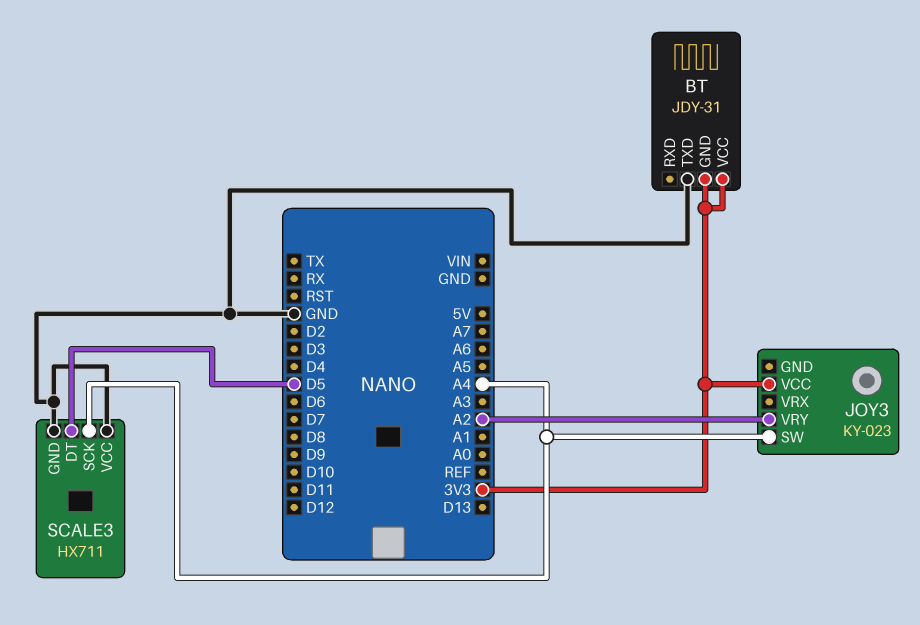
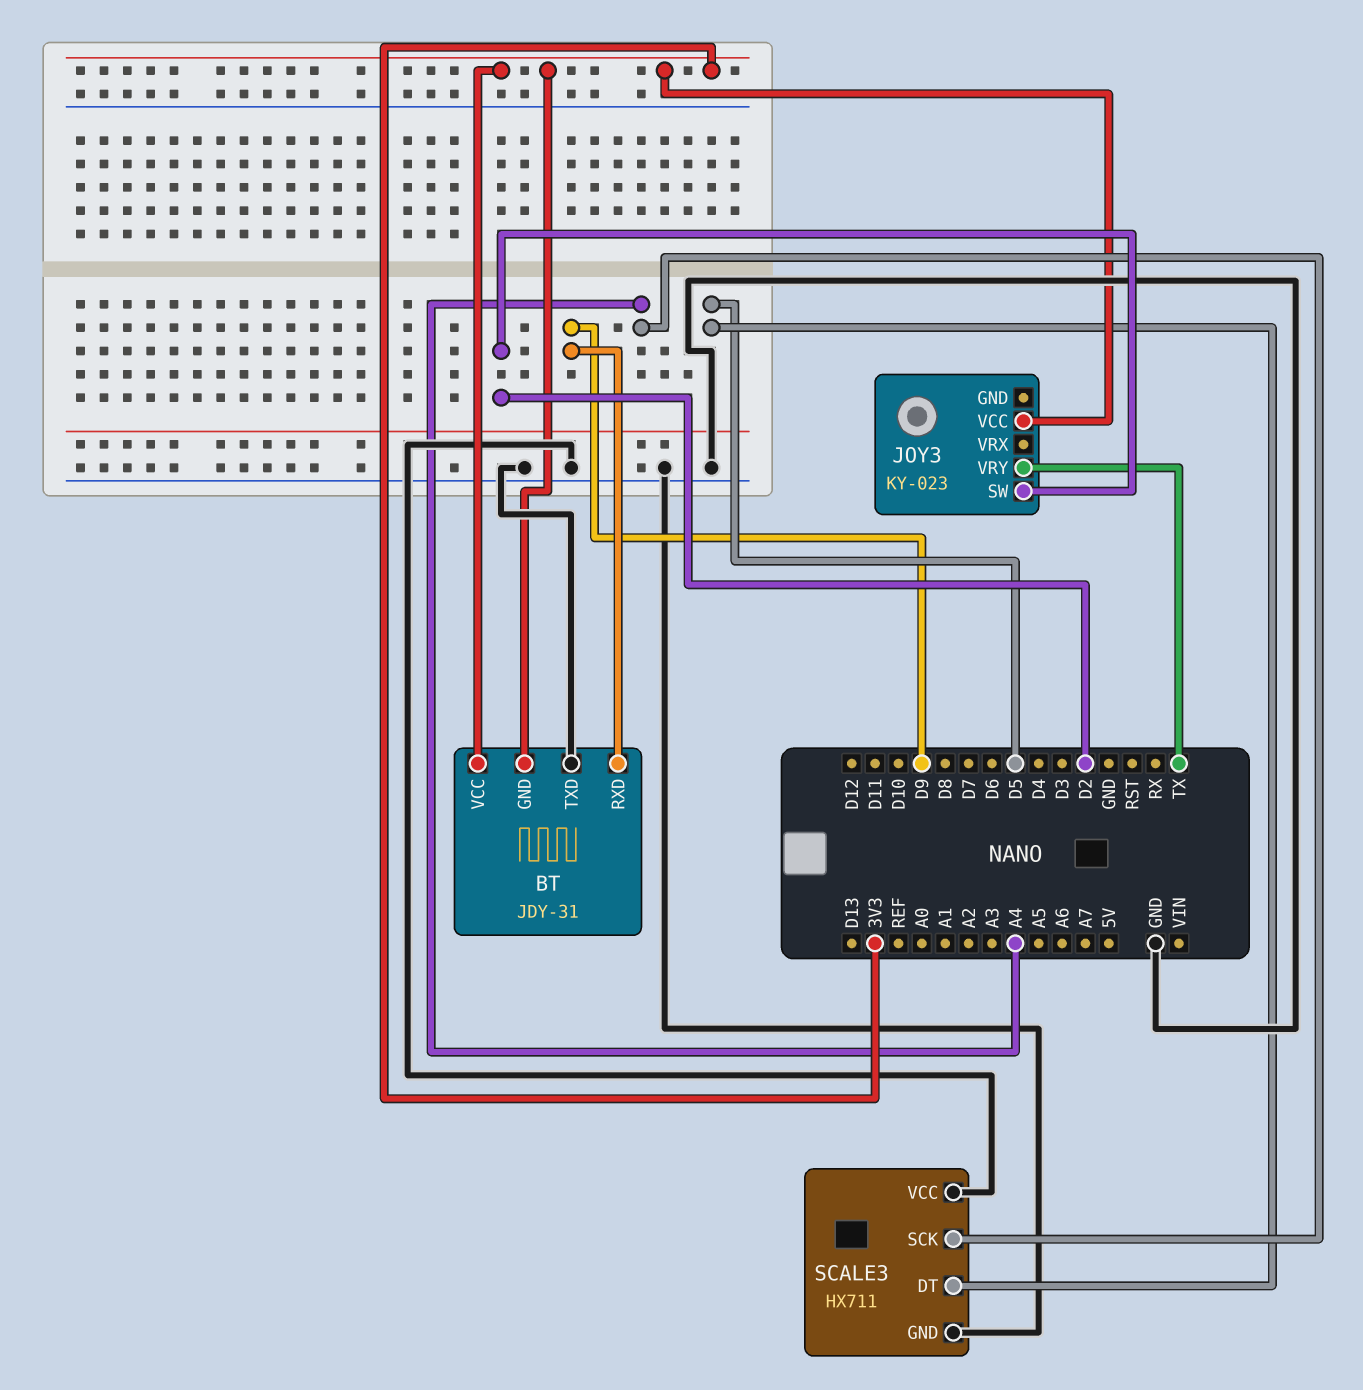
BT pin RXD: none -> D9
JOY3 pin SW: A4 -> D2
JOY3 pin VRY: A2 -> TX

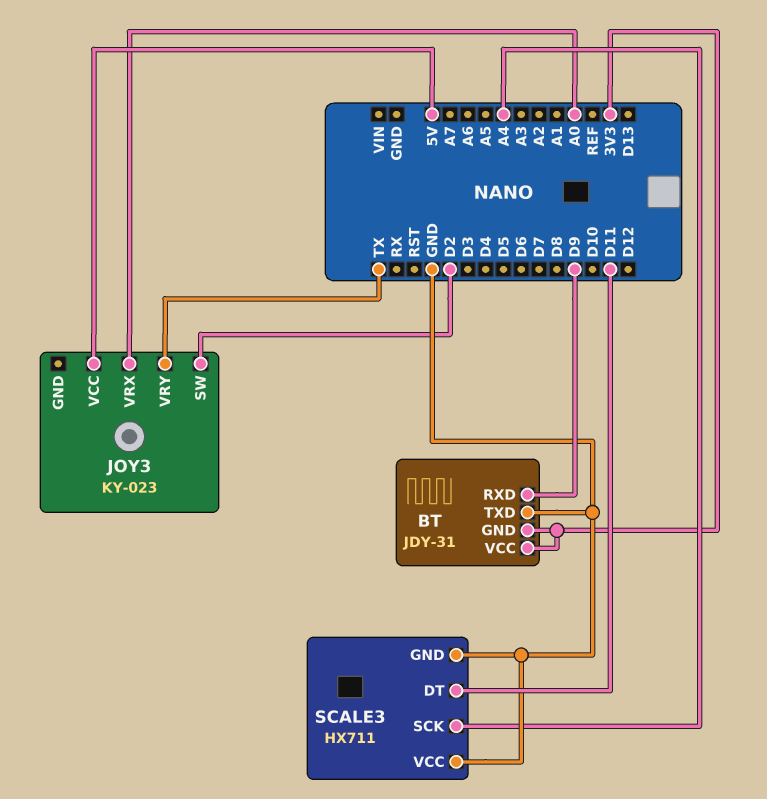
JOY3 pin VCC: 3V3 -> 5V
JOY3 pin VRX: none -> A0
SCALE3 pin DT: D5 -> D11

